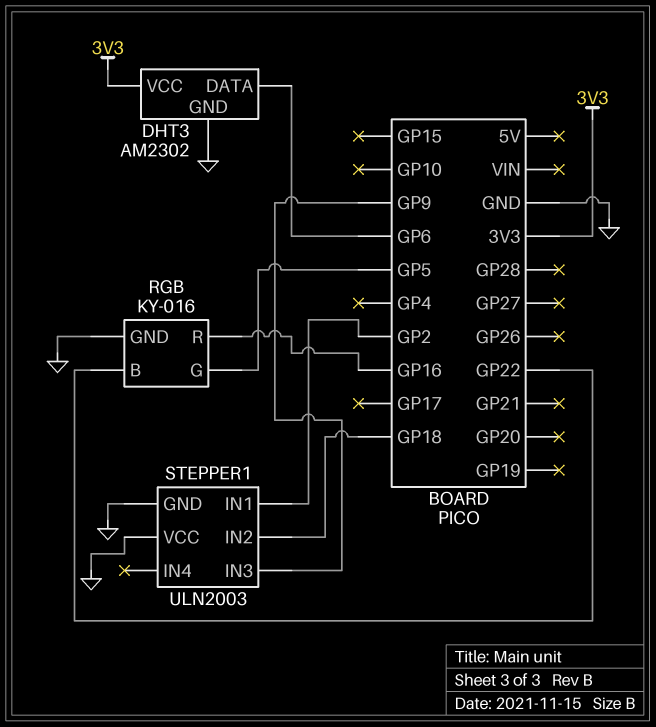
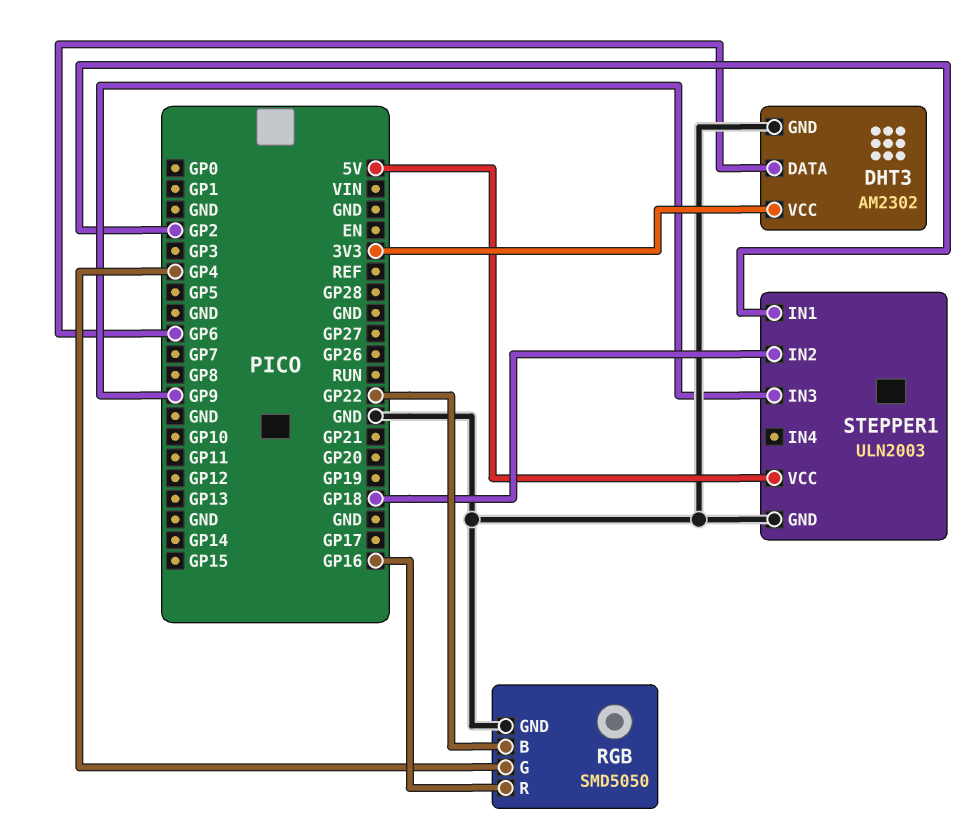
RGB: KY-016 -> SMD5050
RGB pin G: GP5 -> GP4
STEPPER1 pin VCC: GND -> 5V

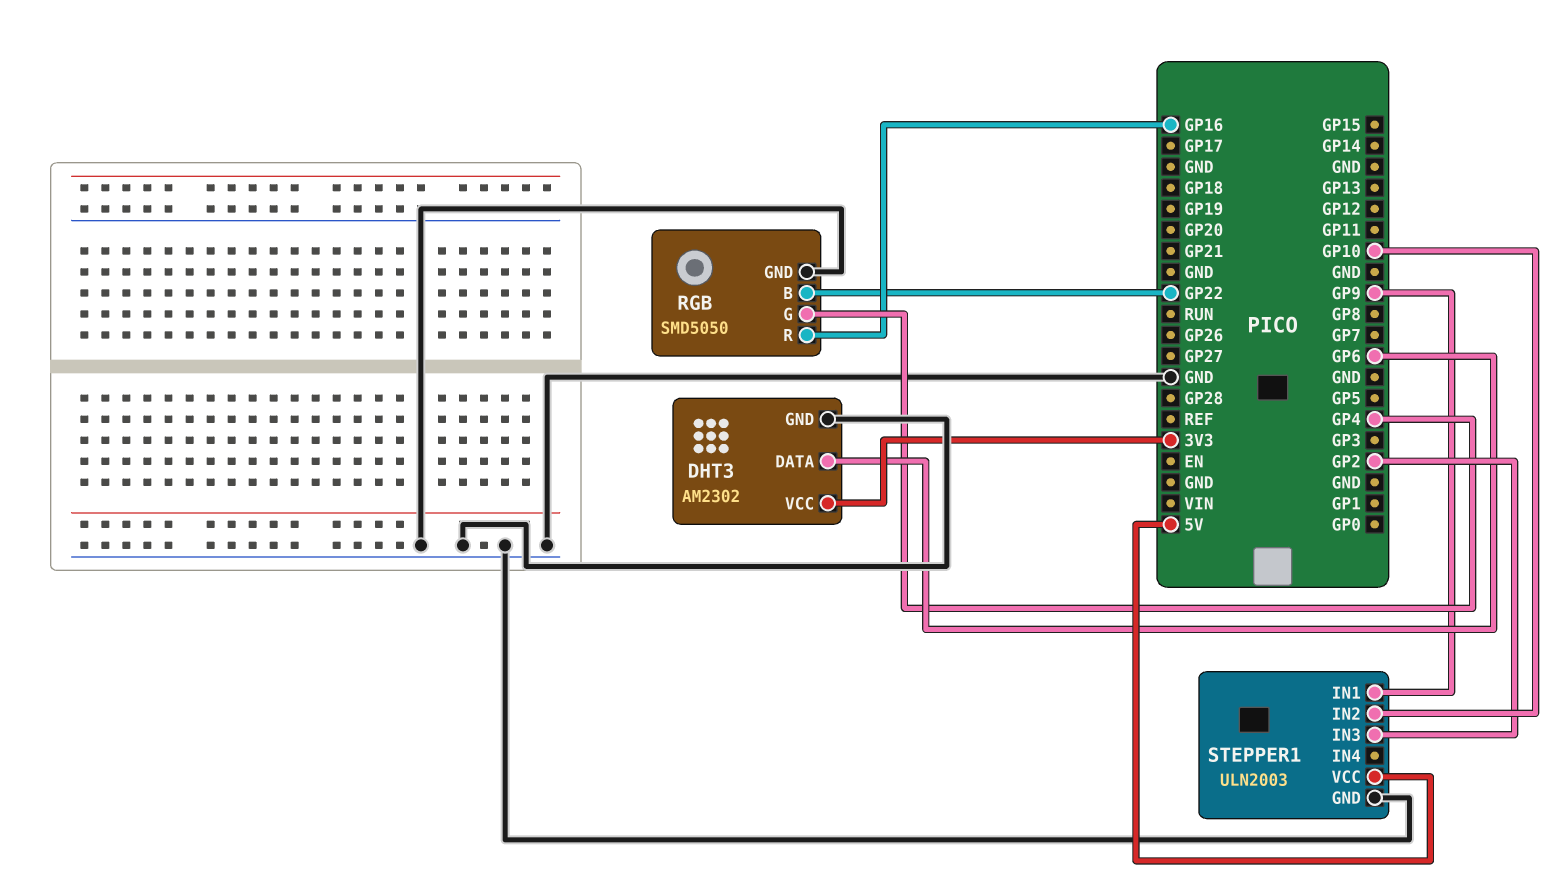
STEPPER1 pin IN1: GP2 -> GP9
STEPPER1 pin IN2: GP18 -> GP10
STEPPER1 pin IN3: GP9 -> GP2

